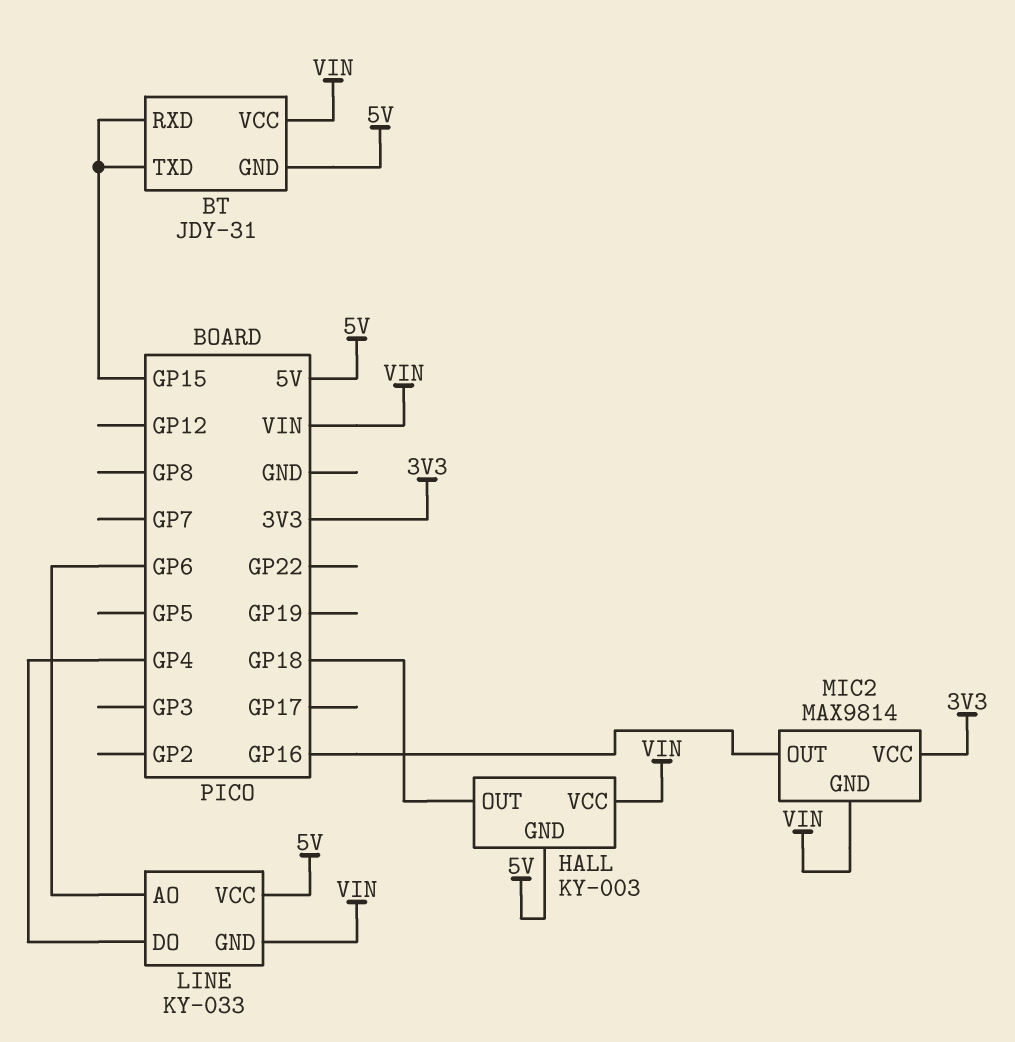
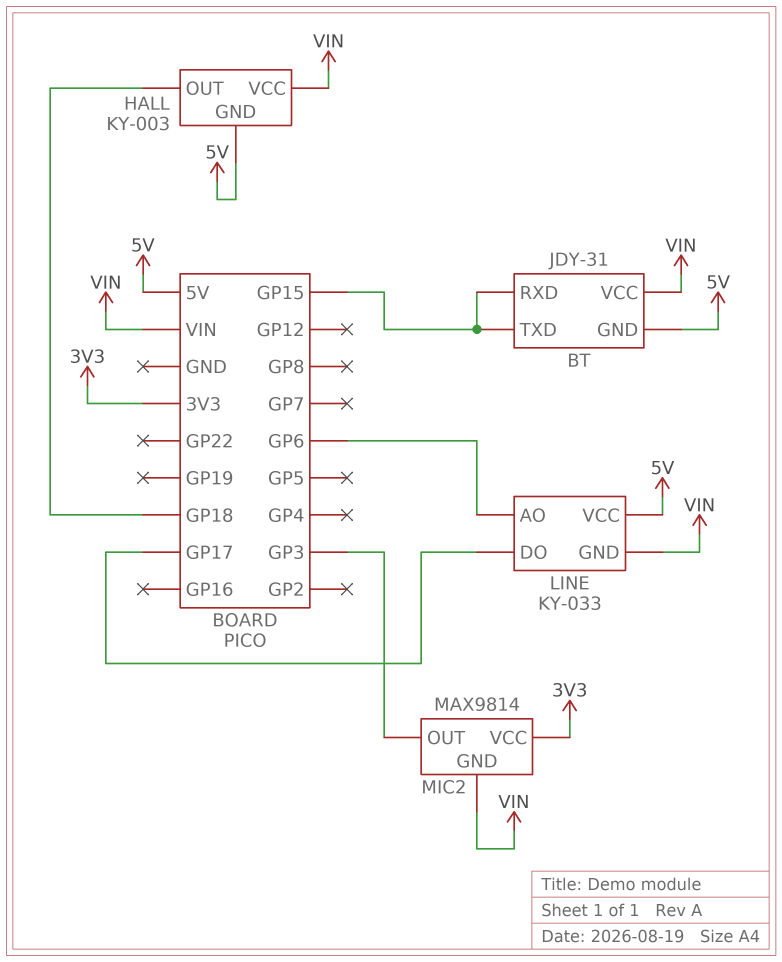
LINE pin DO: GP4 -> GP17
MIC2 pin OUT: GP16 -> GP3

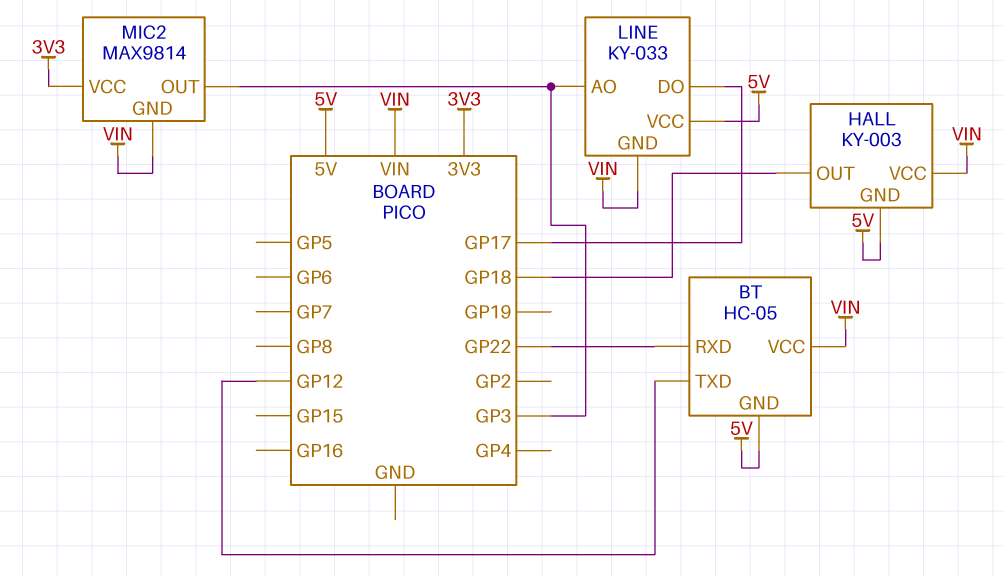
BT: JDY-31 -> HC-05
BT pin RXD: GP15 -> GP22
BT pin TXD: GP15 -> GP12
LINE pin AO: GP6 -> GP3

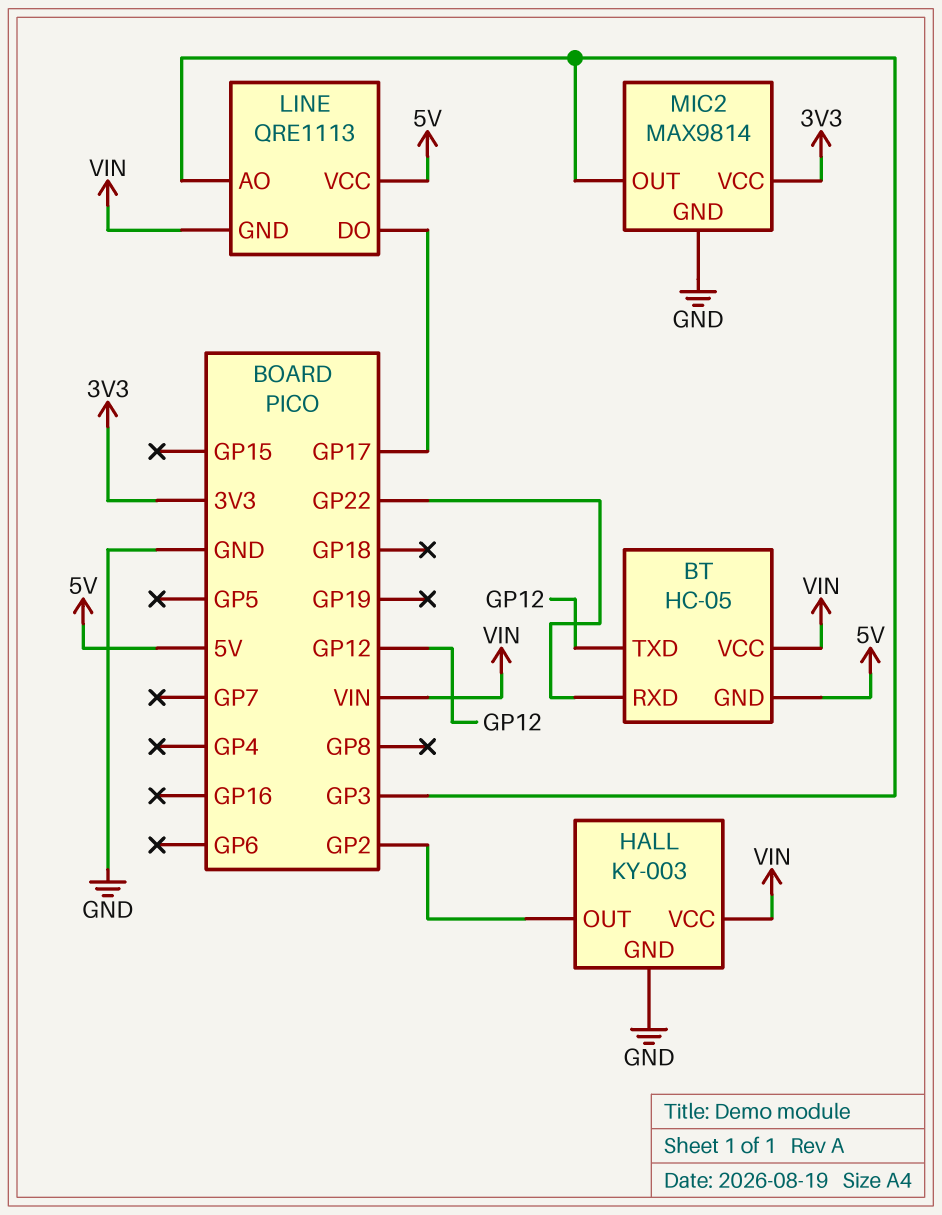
HALL pin GND: 5V -> GND
HALL pin OUT: GP18 -> GP2
LINE: KY-033 -> QRE1113
MIC2 pin GND: VIN -> GND

